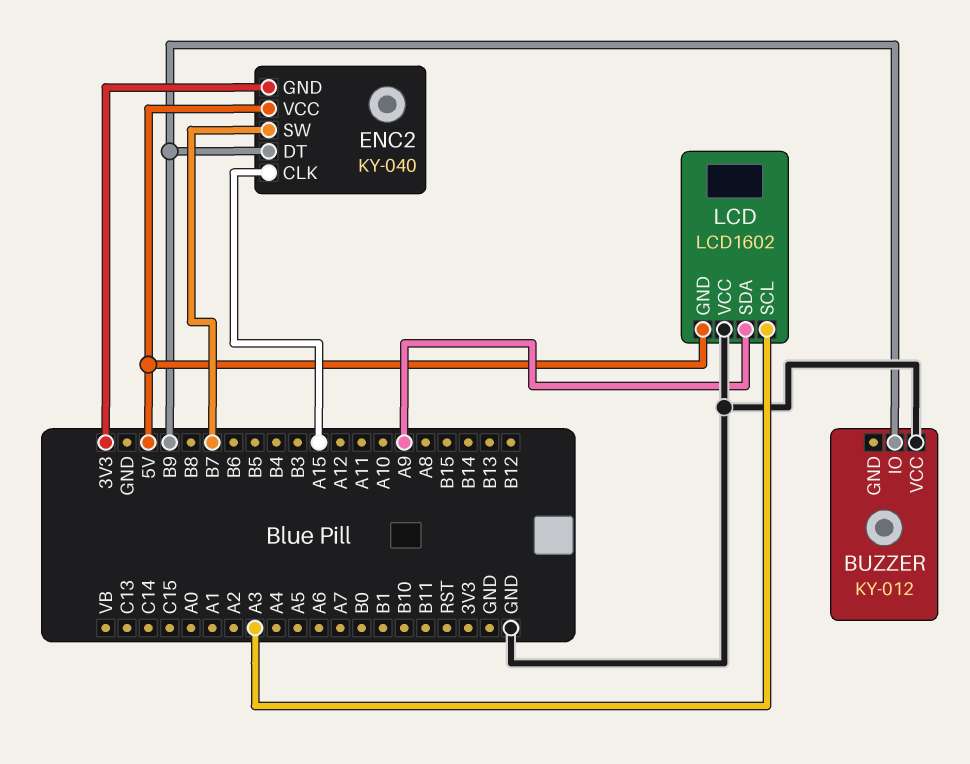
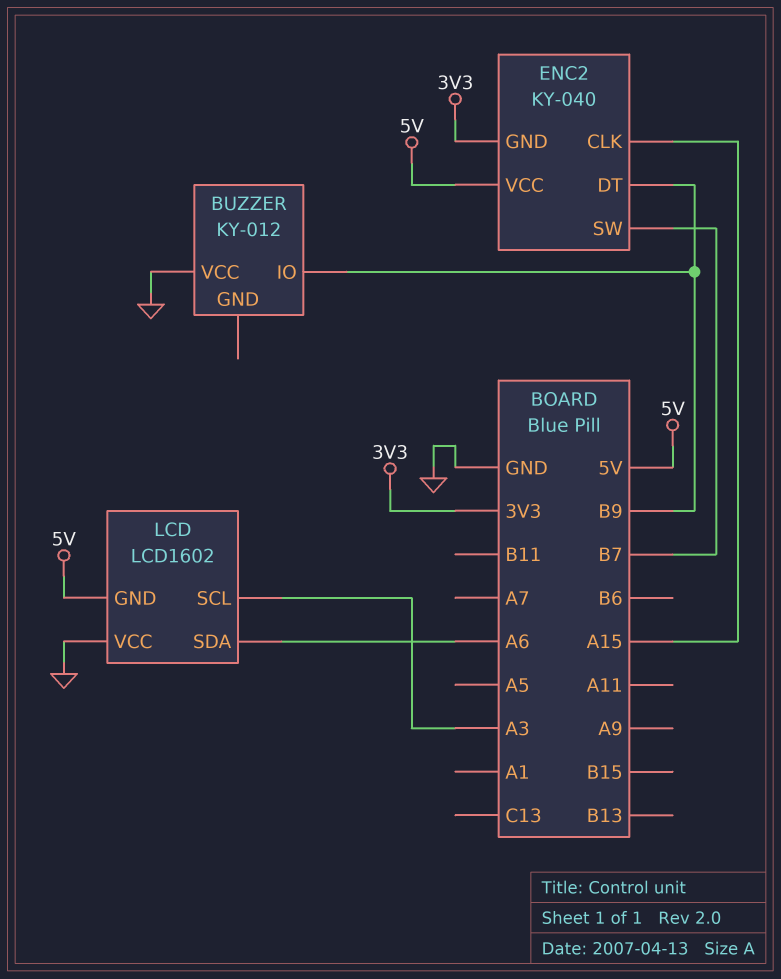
LCD pin SDA: A9 -> A6

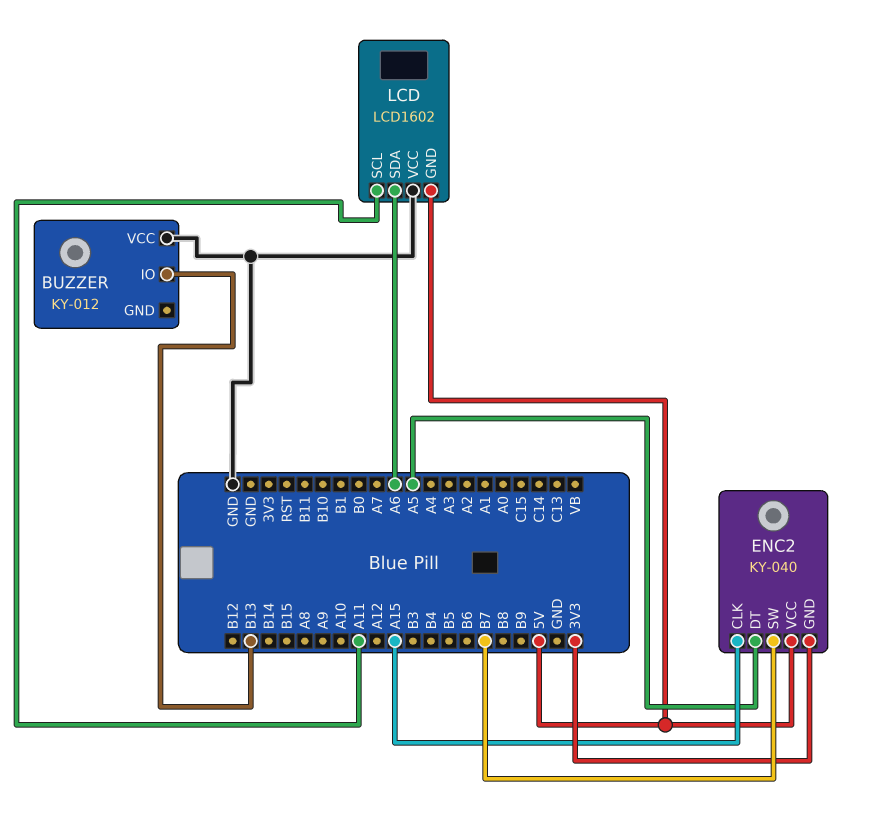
BUZZER pin IO: B9 -> B13
ENC2 pin DT: B9 -> A5
LCD pin SCL: A3 -> A11

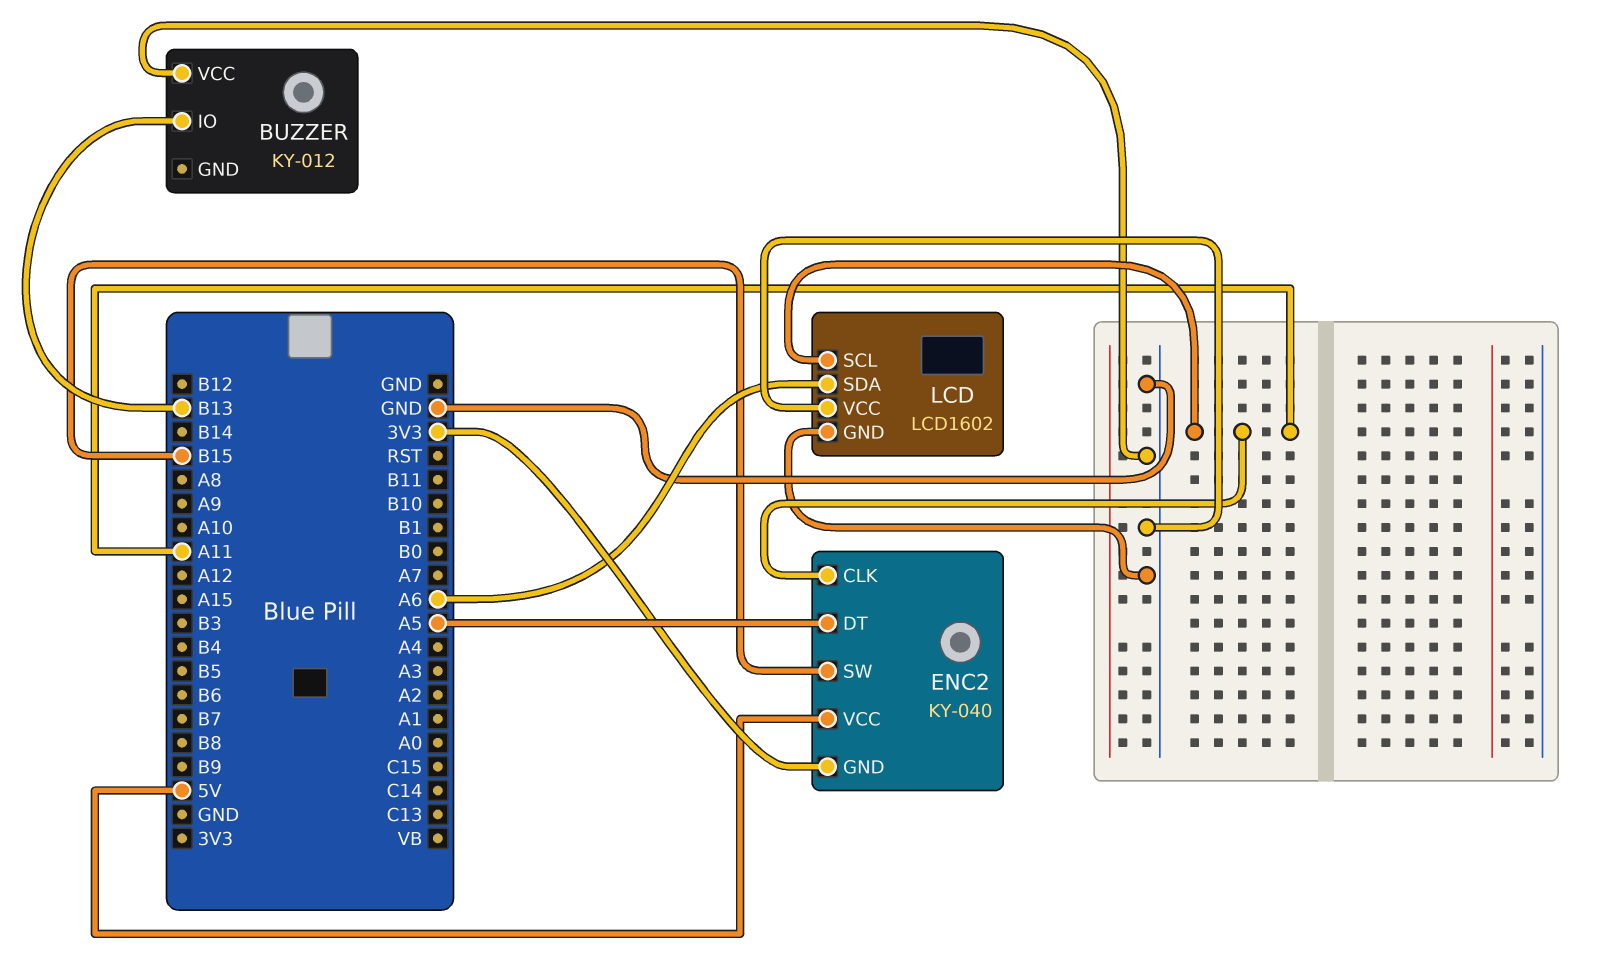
ENC2 pin CLK: A15 -> A11
ENC2 pin SW: B7 -> B15
LCD pin GND: 5V -> GND

